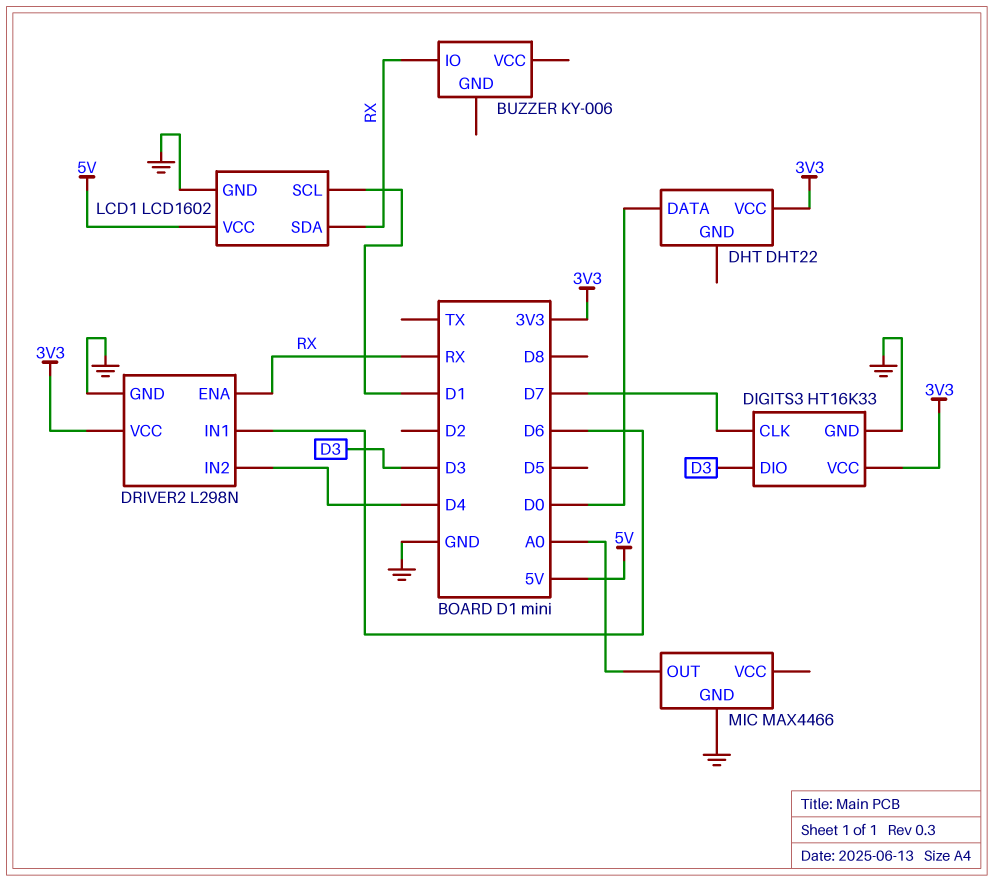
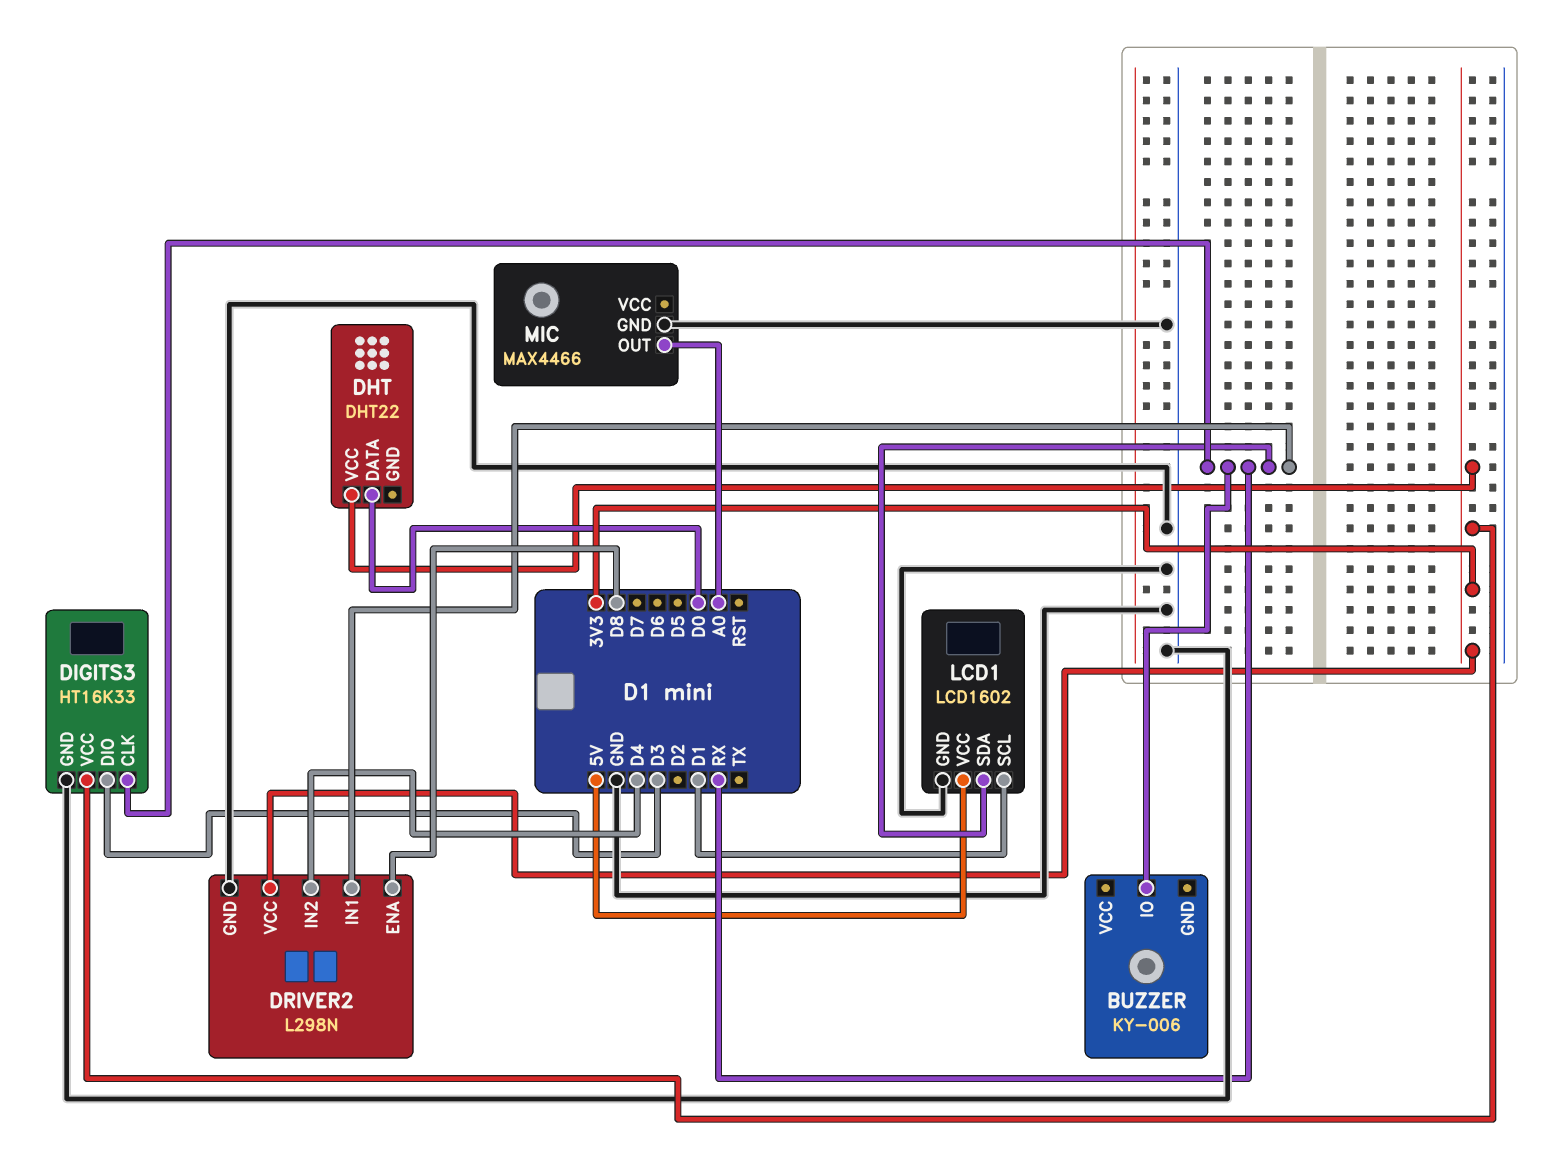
DIGITS3 pin CLK: D7 -> RX
DRIVER2 pin ENA: RX -> D8
DRIVER2 pin IN1: D6 -> RX

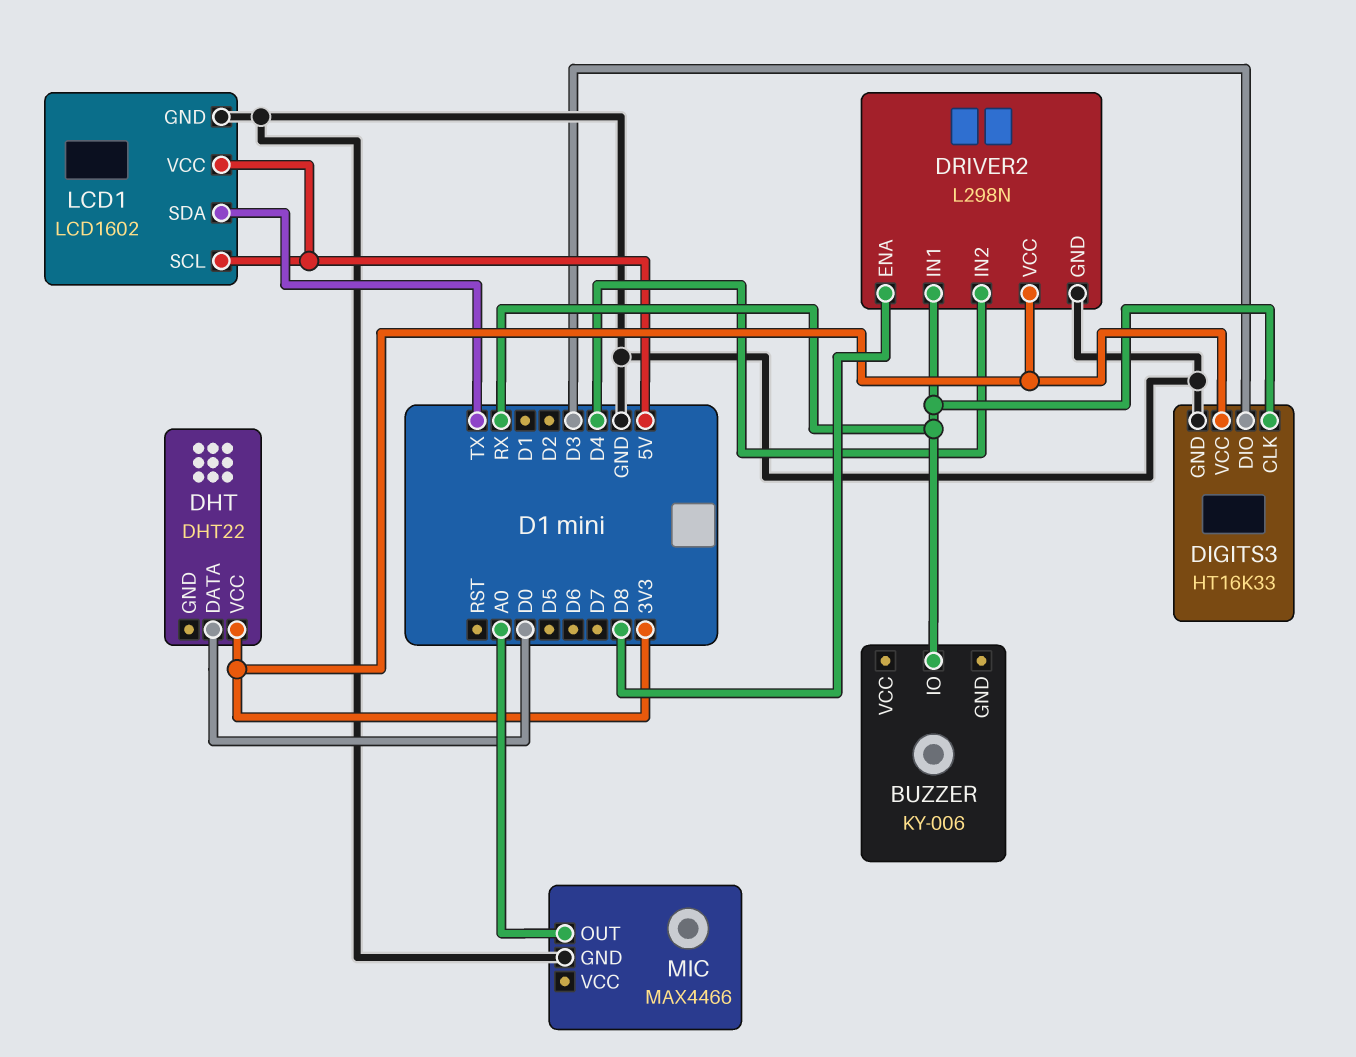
LCD1 pin SCL: D1 -> 5V
LCD1 pin SDA: RX -> TX

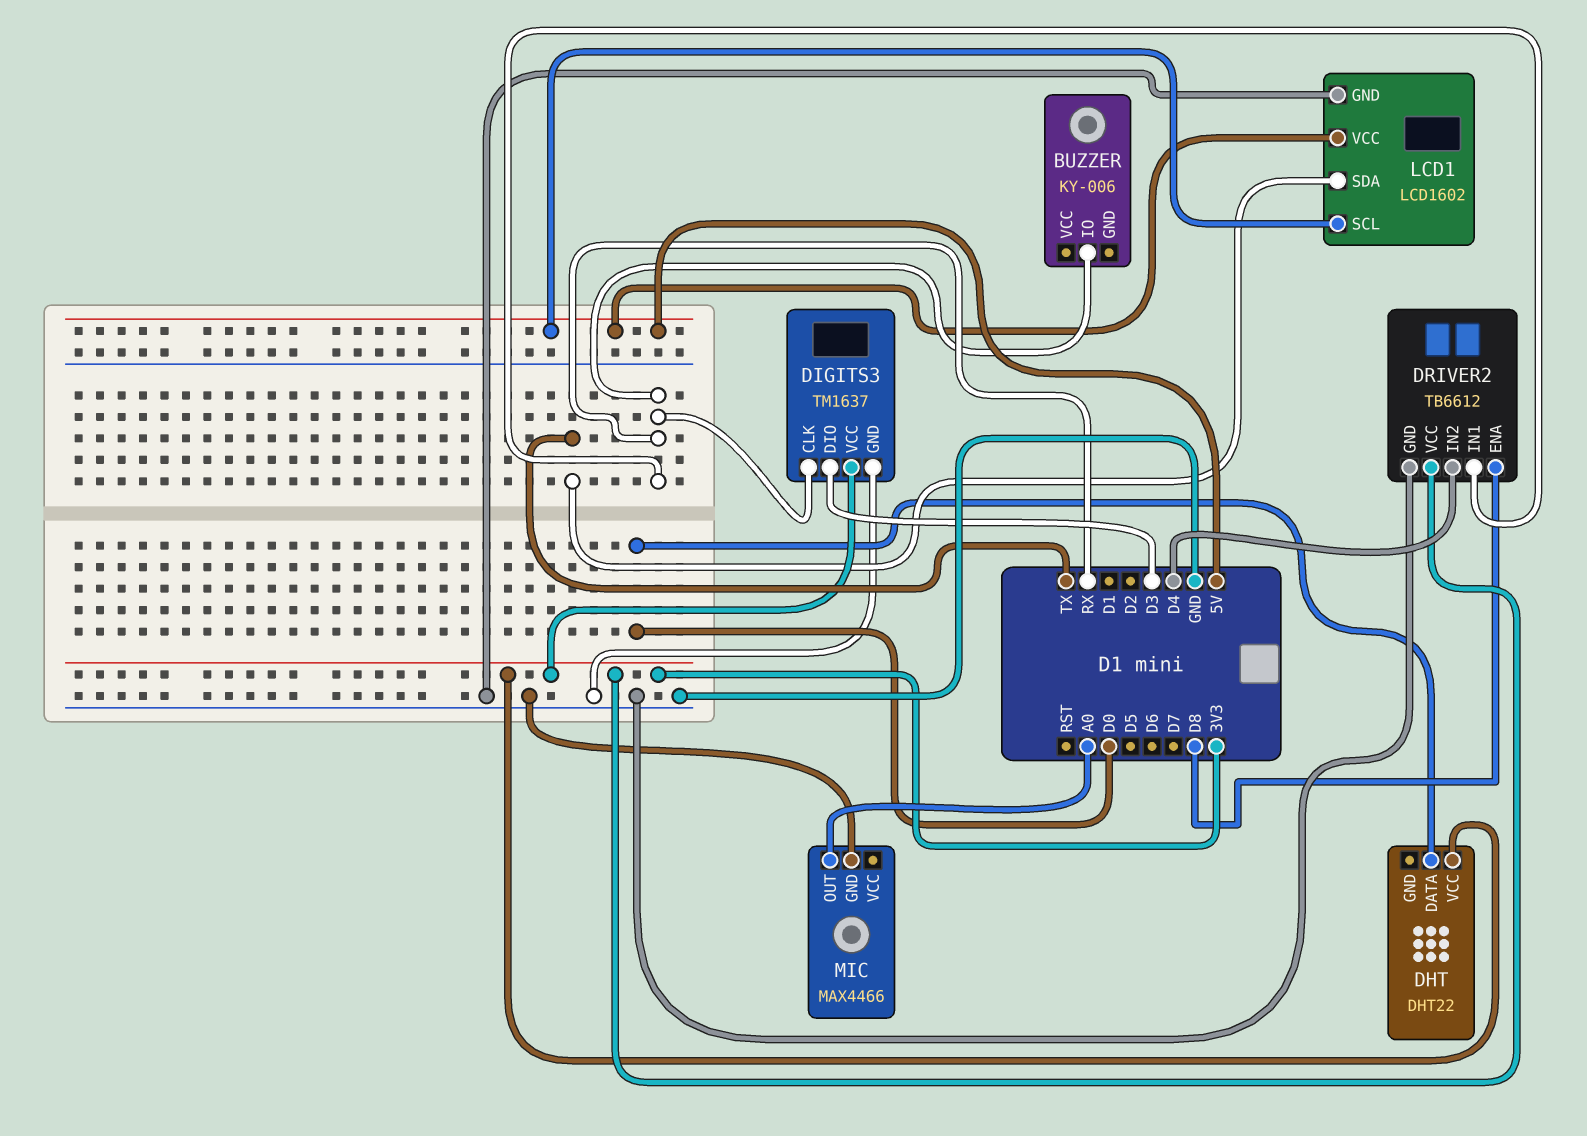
DIGITS3: HT16K33 -> TM1637
DRIVER2: L298N -> TB6612

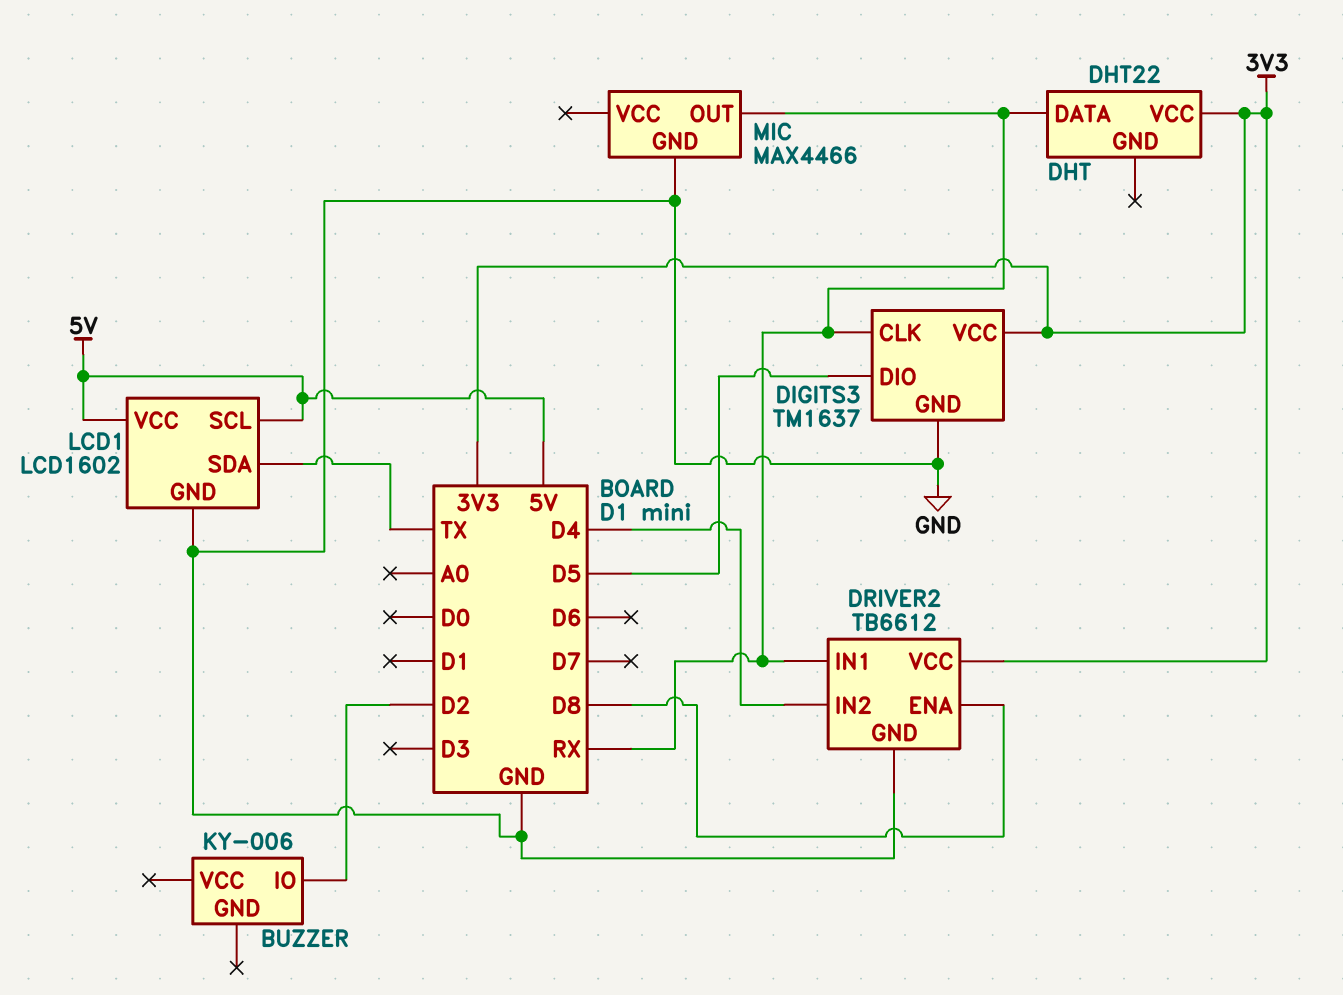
BUZZER pin IO: RX -> D2
DHT pin DATA: D0 -> RX
DIGITS3 pin DIO: D3 -> D5
MIC pin OUT: A0 -> RX

